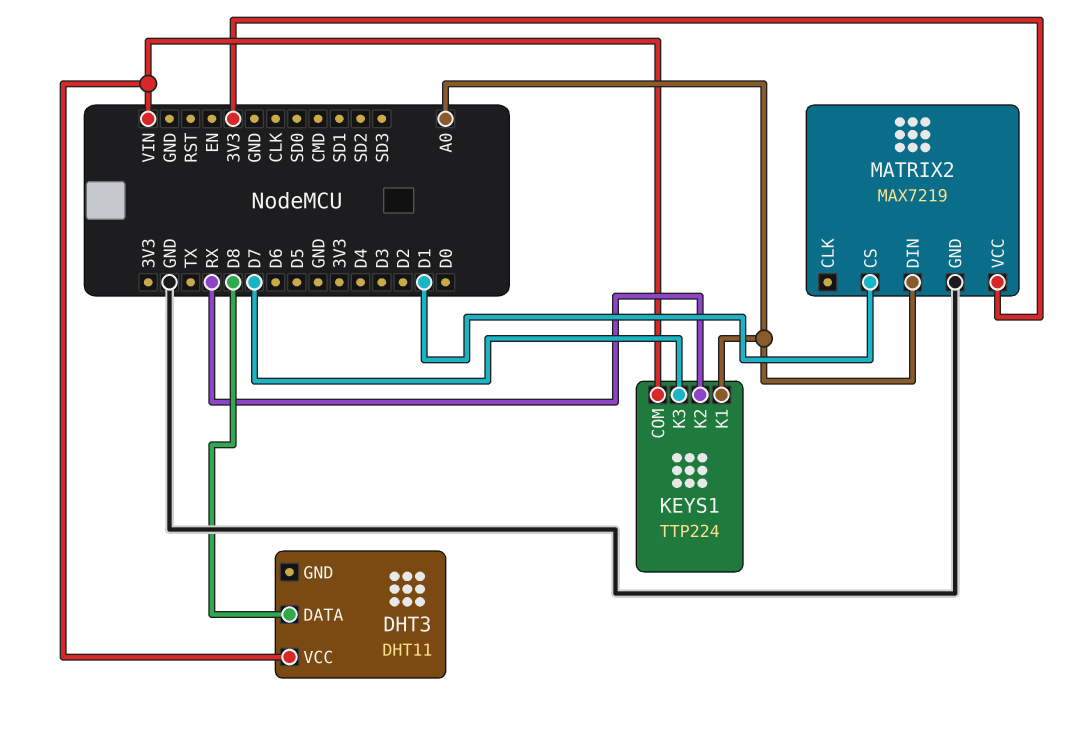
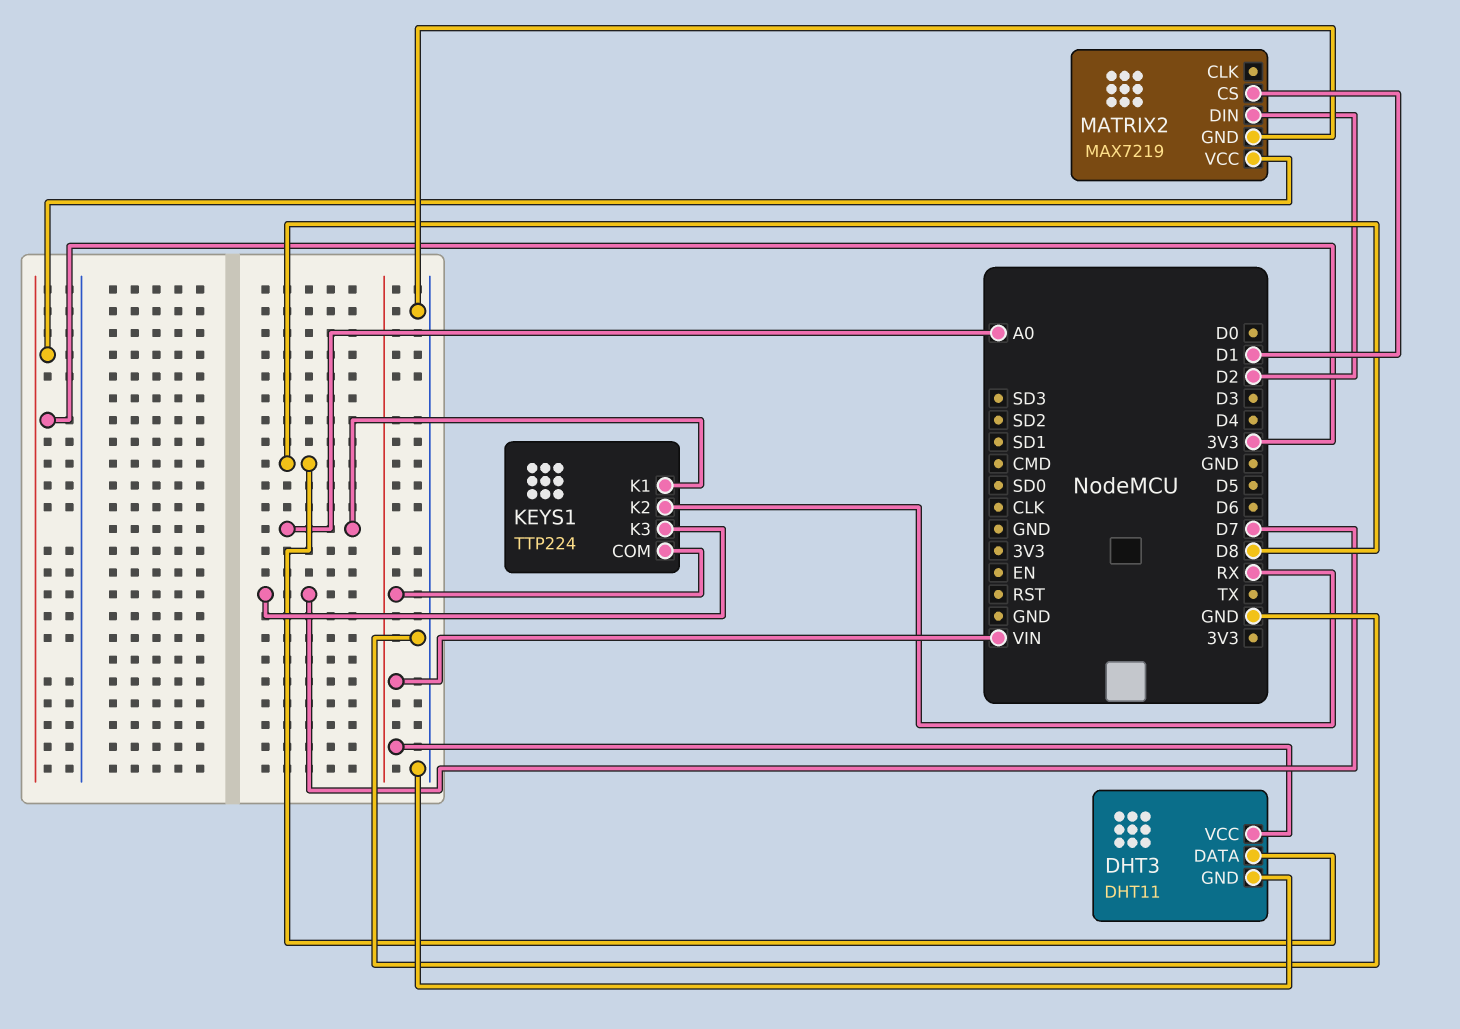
DHT3 pin GND: none -> GND
MATRIX2 pin DIN: A0 -> D2

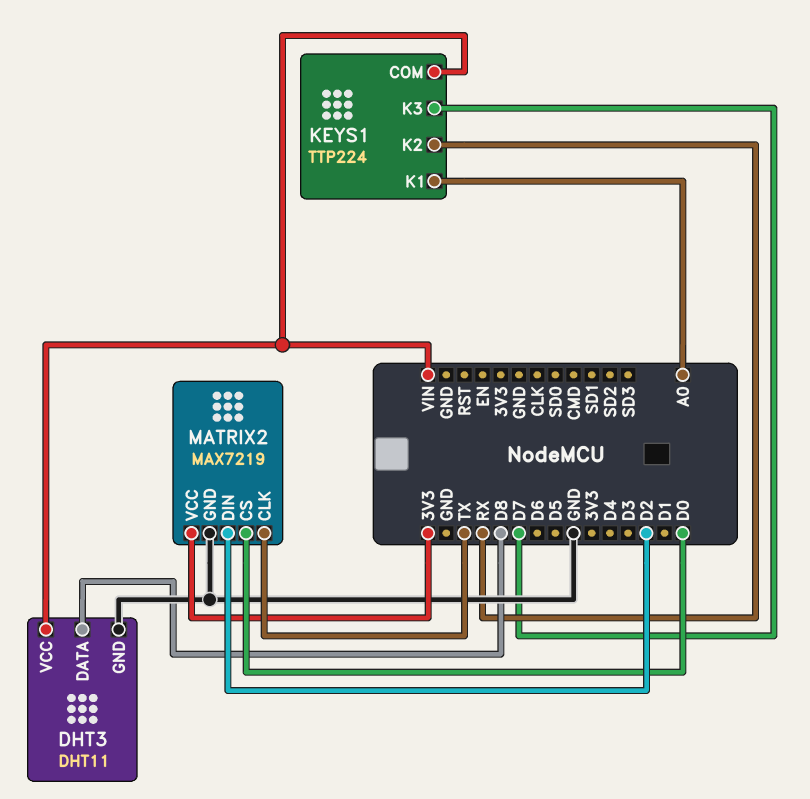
MATRIX2 pin CLK: none -> TX
MATRIX2 pin CS: D1 -> D0

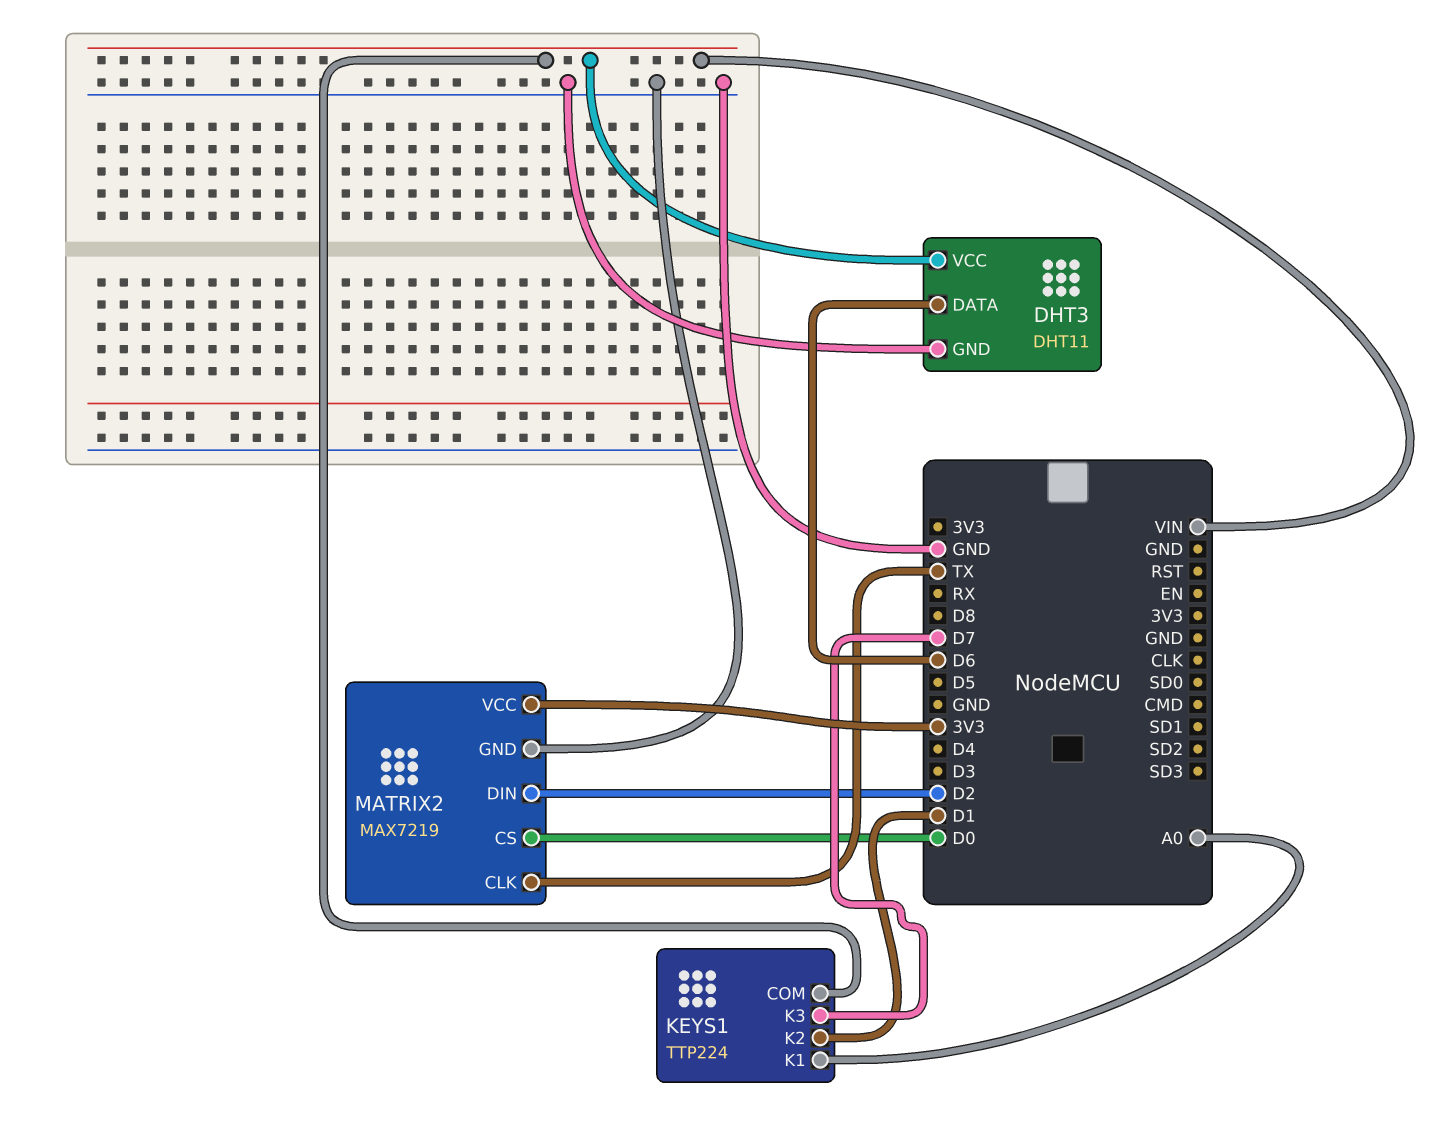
DHT3 pin DATA: D8 -> D6
KEYS1 pin K2: RX -> D1

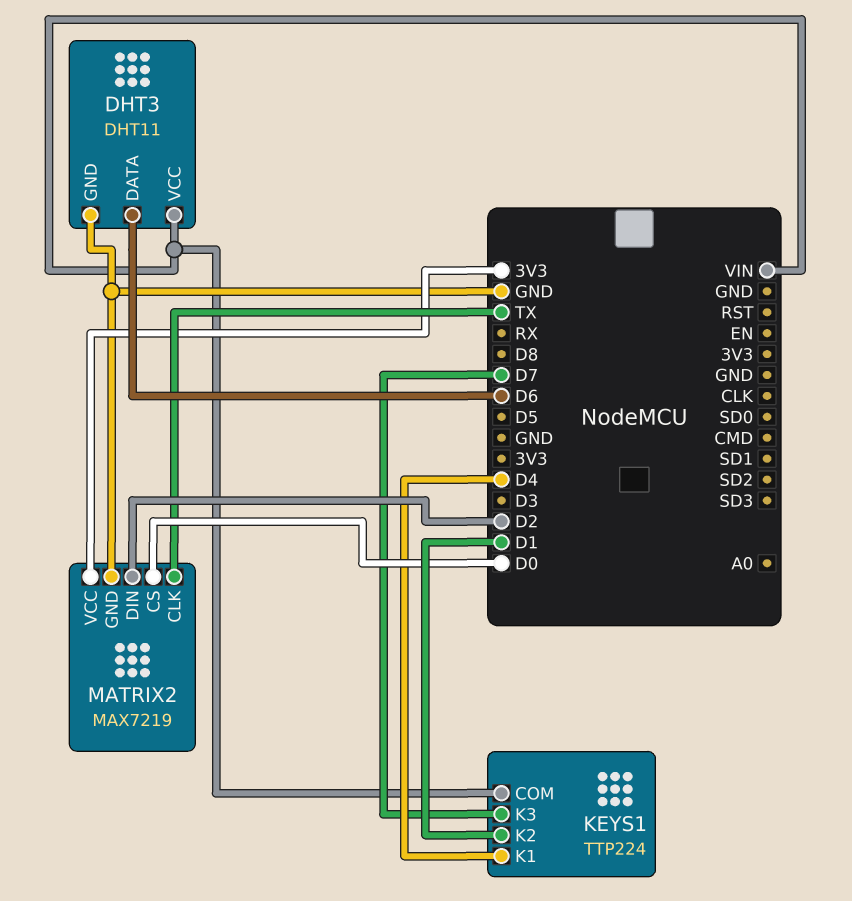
KEYS1 pin K1: A0 -> D4

